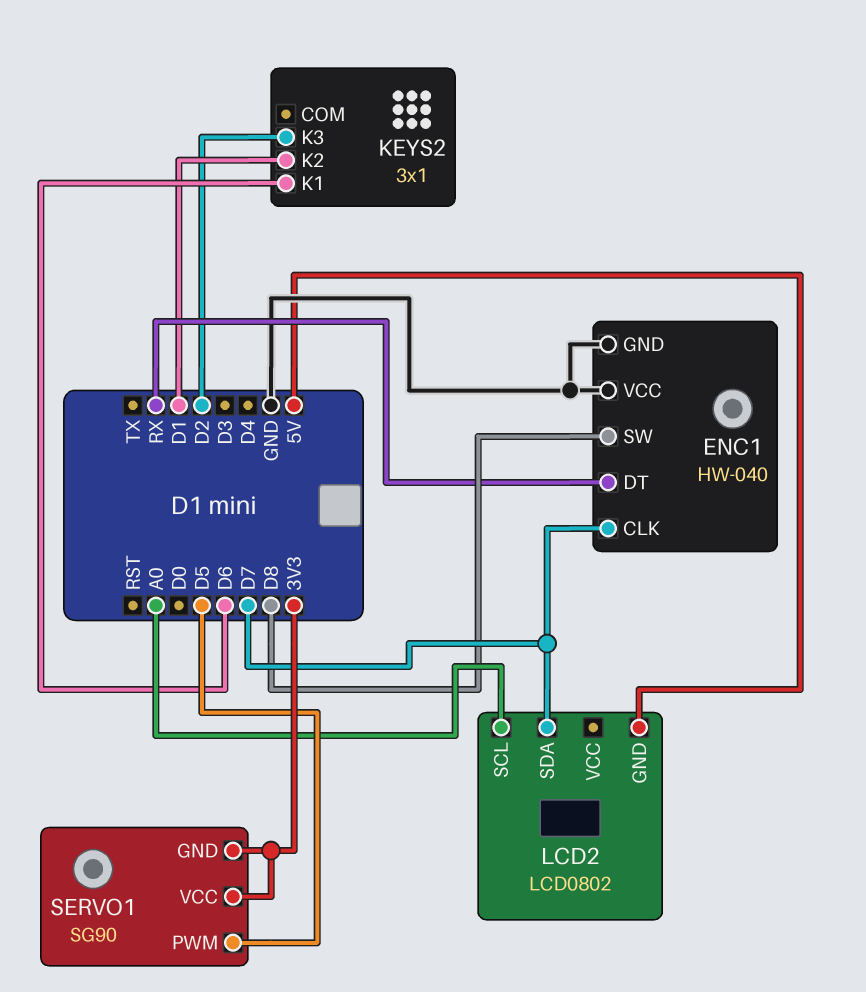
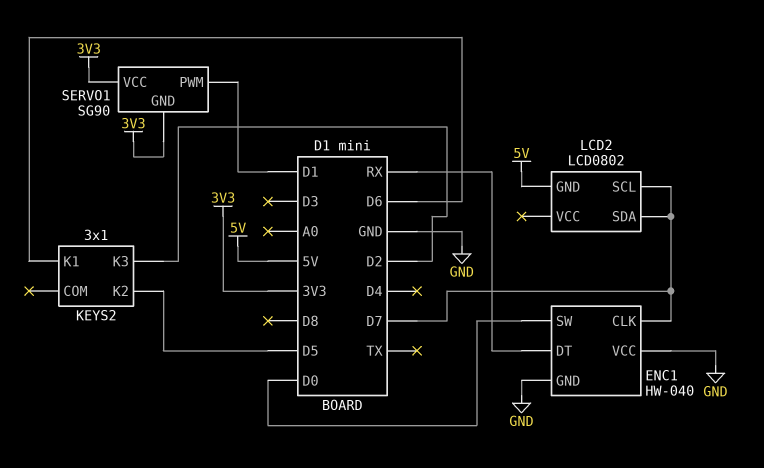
ENC1 pin SW: D8 -> D0
KEYS2 pin K2: D1 -> D5
LCD2 pin SCL: A0 -> D7
SERVO1 pin PWM: D5 -> D1

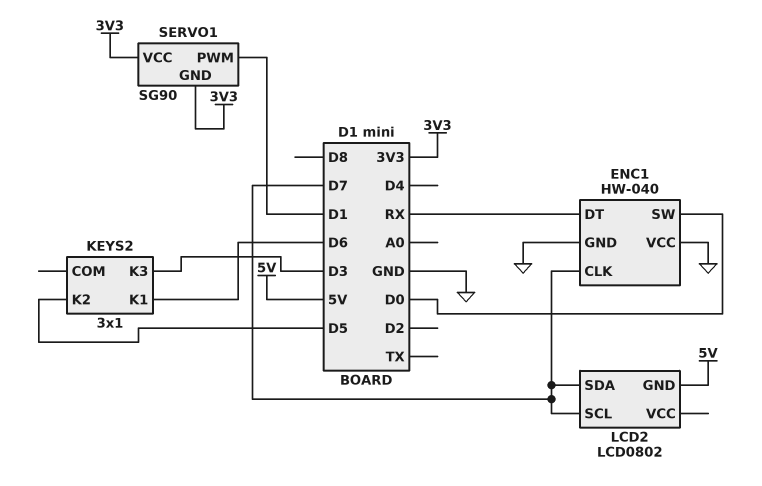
KEYS2 pin K3: D2 -> D3

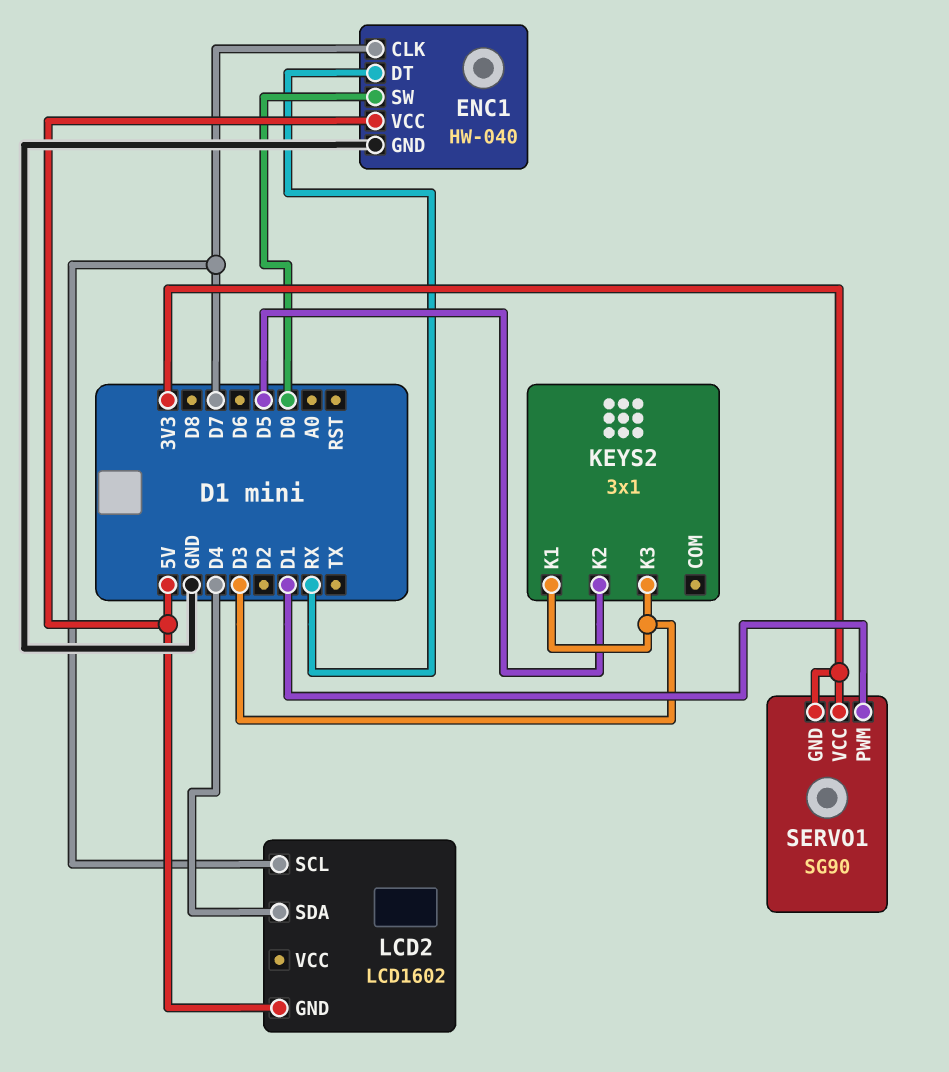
ENC1 pin VCC: GND -> 5V
KEYS2 pin K1: D6 -> D3
LCD2: LCD0802 -> LCD1602
LCD2 pin SDA: D7 -> D4

